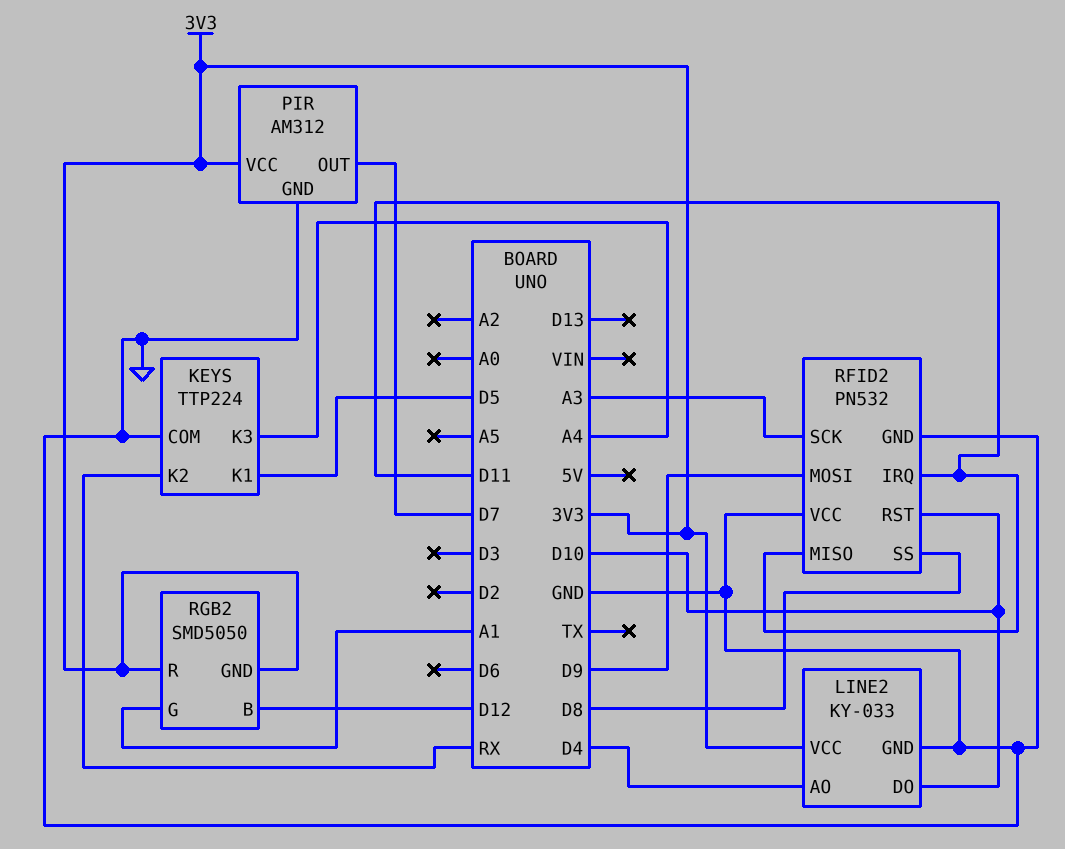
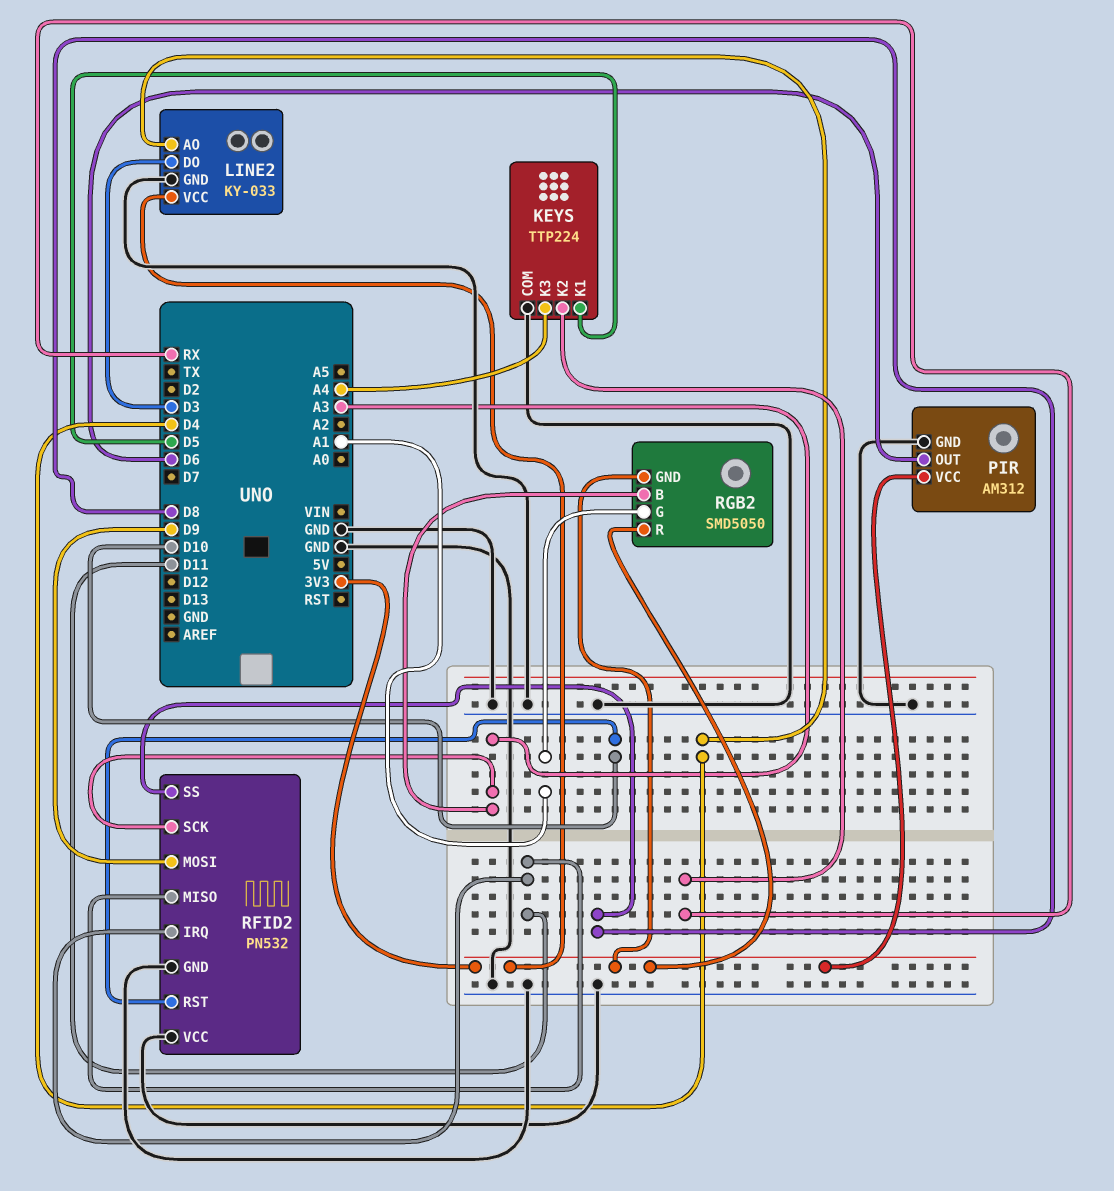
LINE2 pin DO: D10 -> D3
PIR pin OUT: D7 -> D6
RGB2 pin B: D12 -> A3

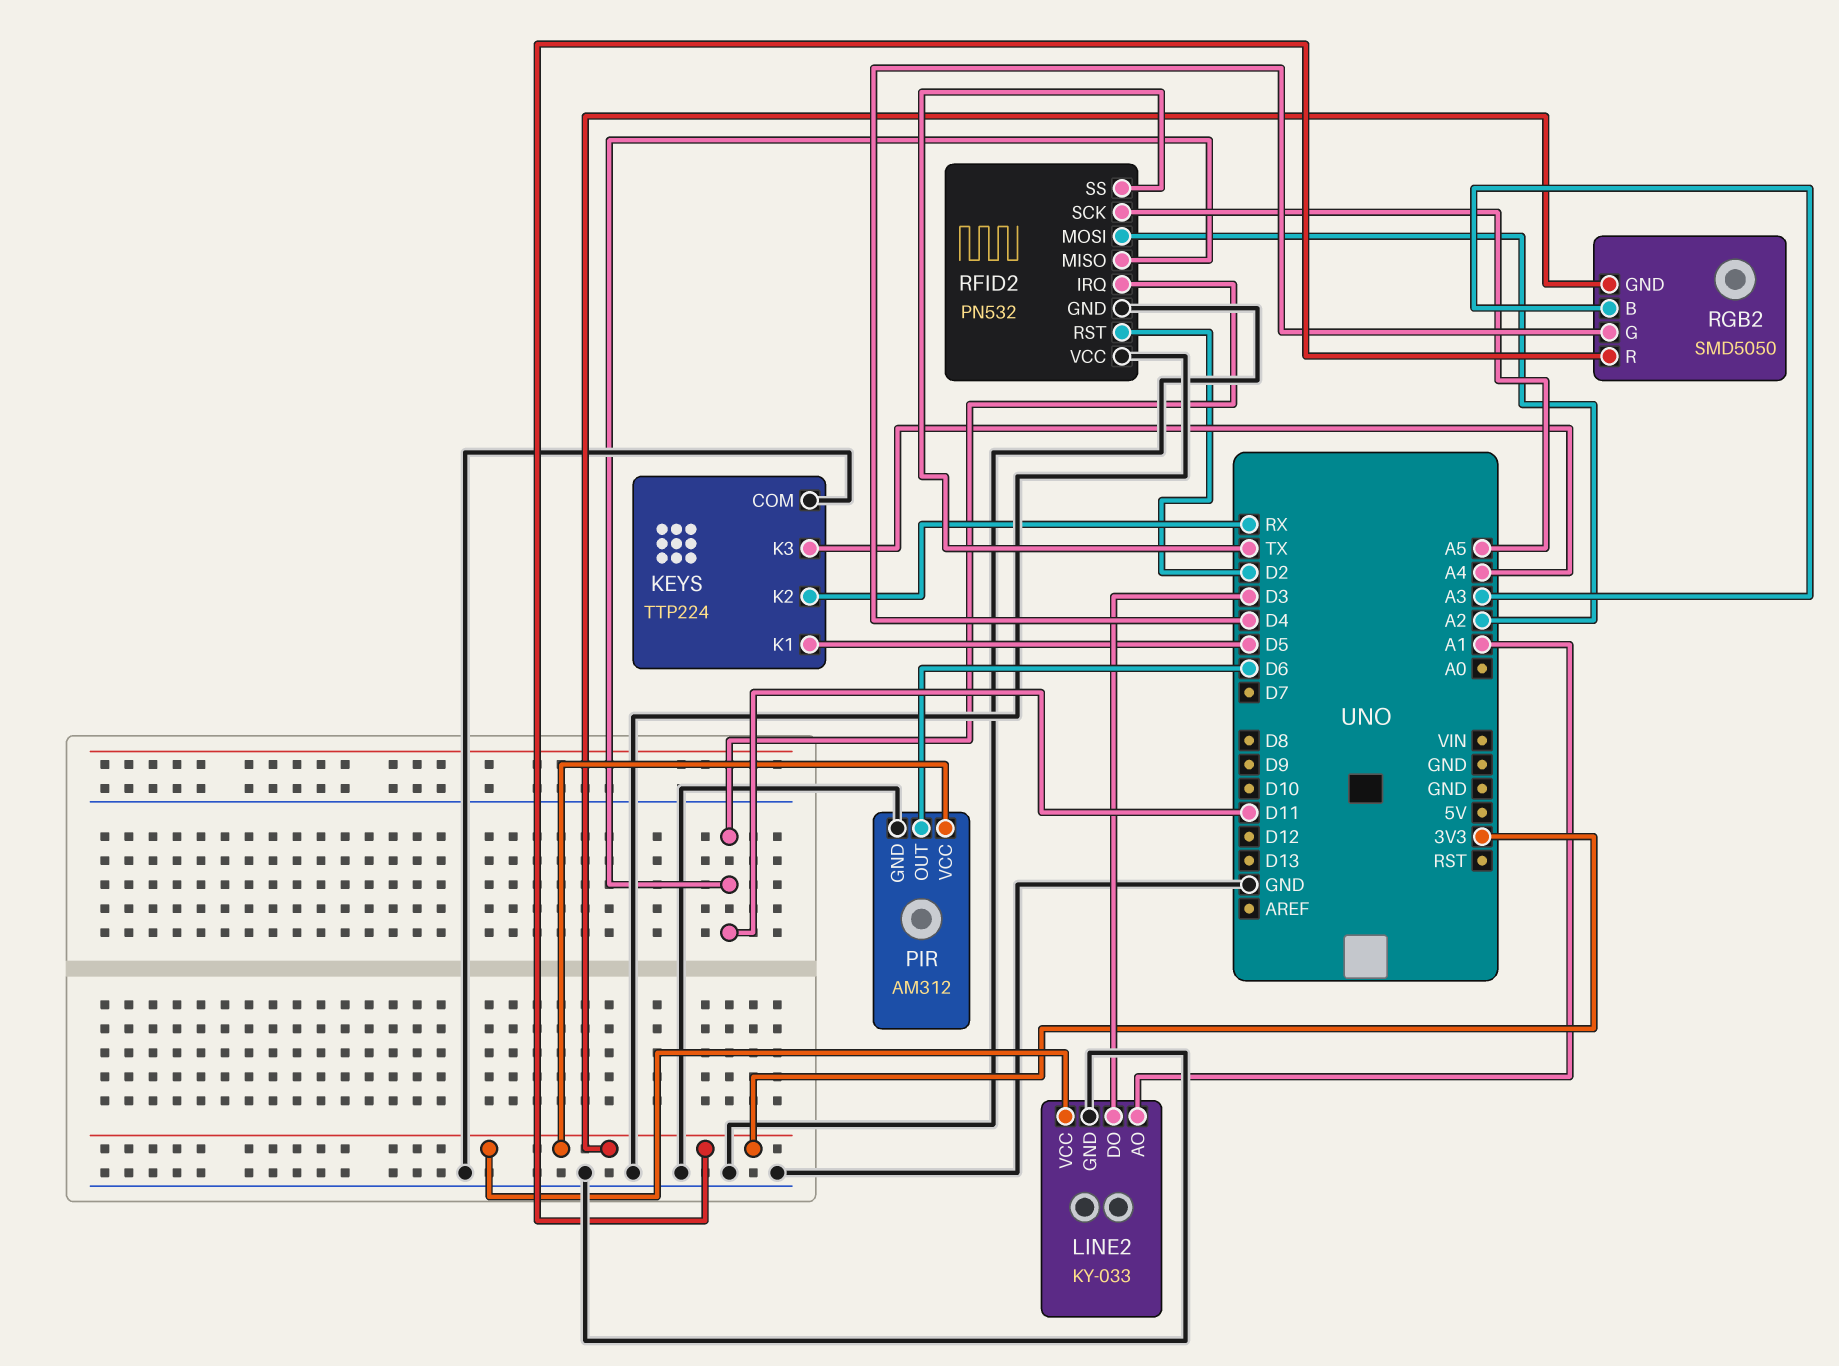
LINE2 pin AO: D4 -> A1
RFID2 pin MOSI: D9 -> A2
RFID2 pin RST: D10 -> D2
RFID2 pin SCK: A3 -> A5
RFID2 pin SS: D8 -> TX
RGB2 pin G: A1 -> D4

